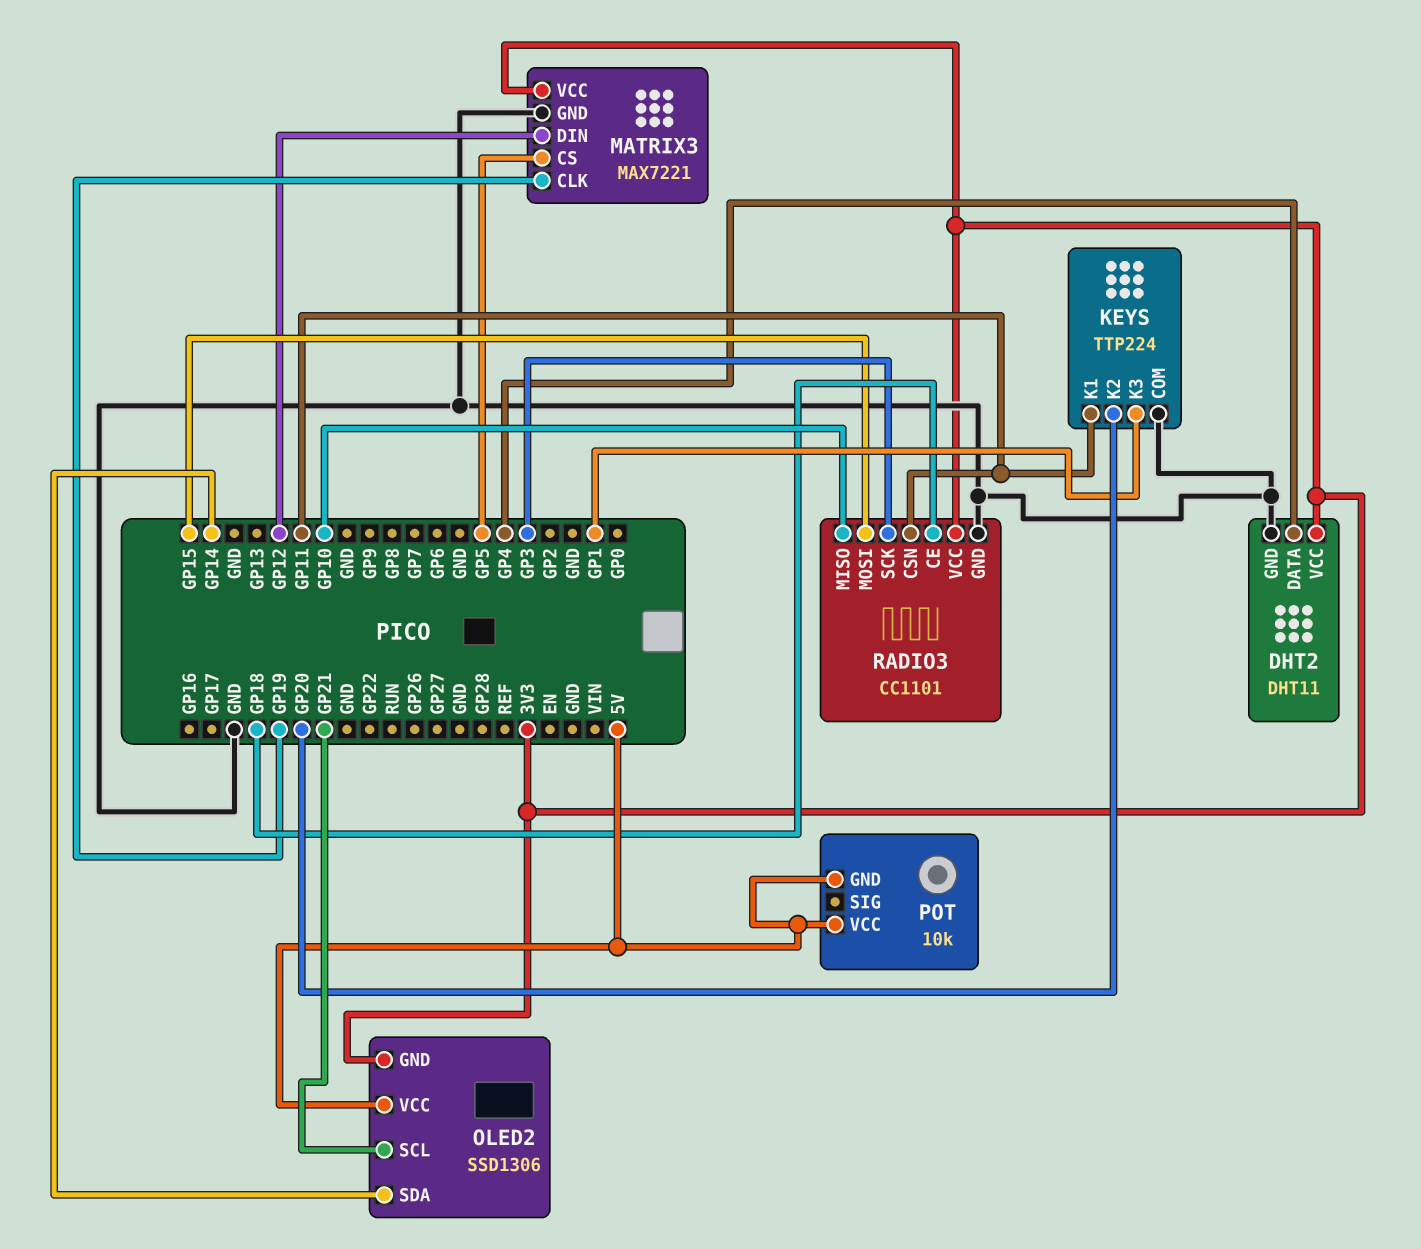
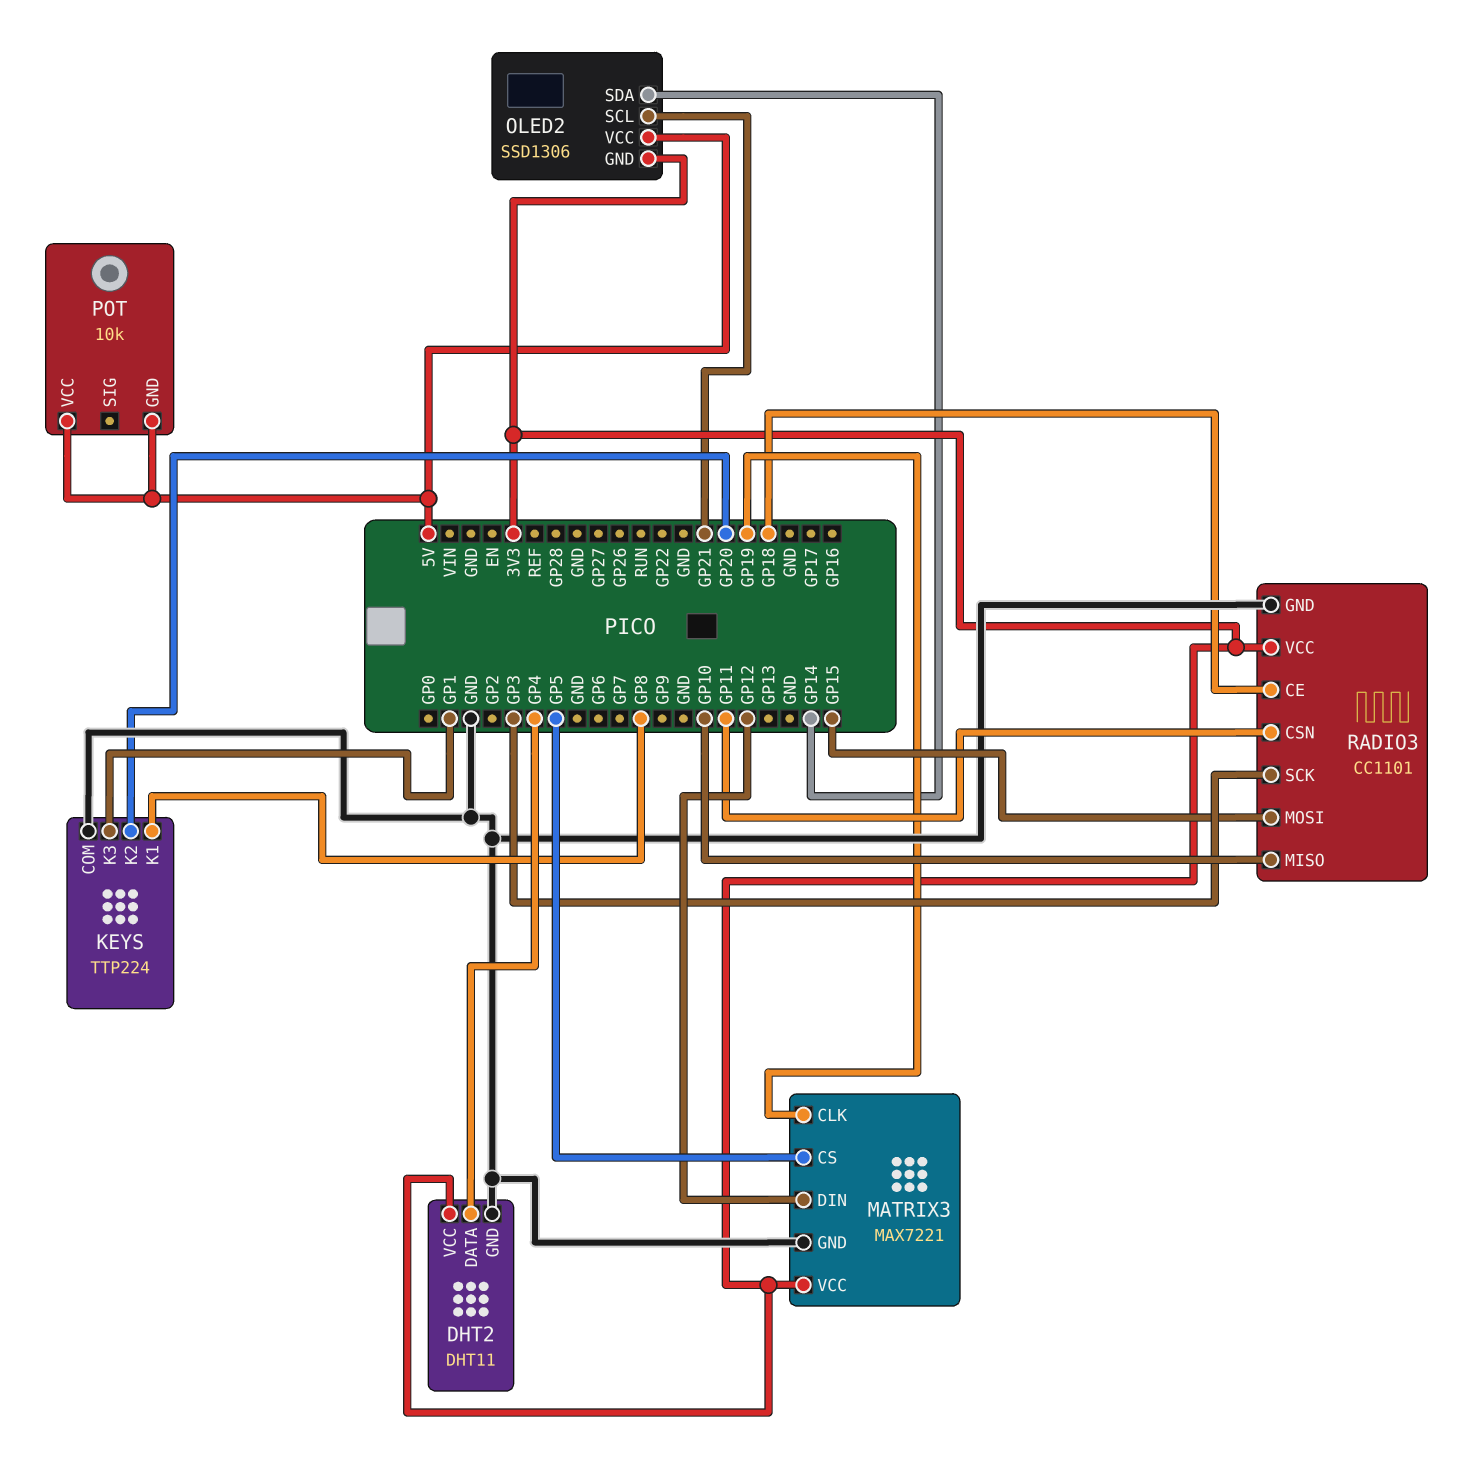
KEYS pin K1: GP11 -> GP8

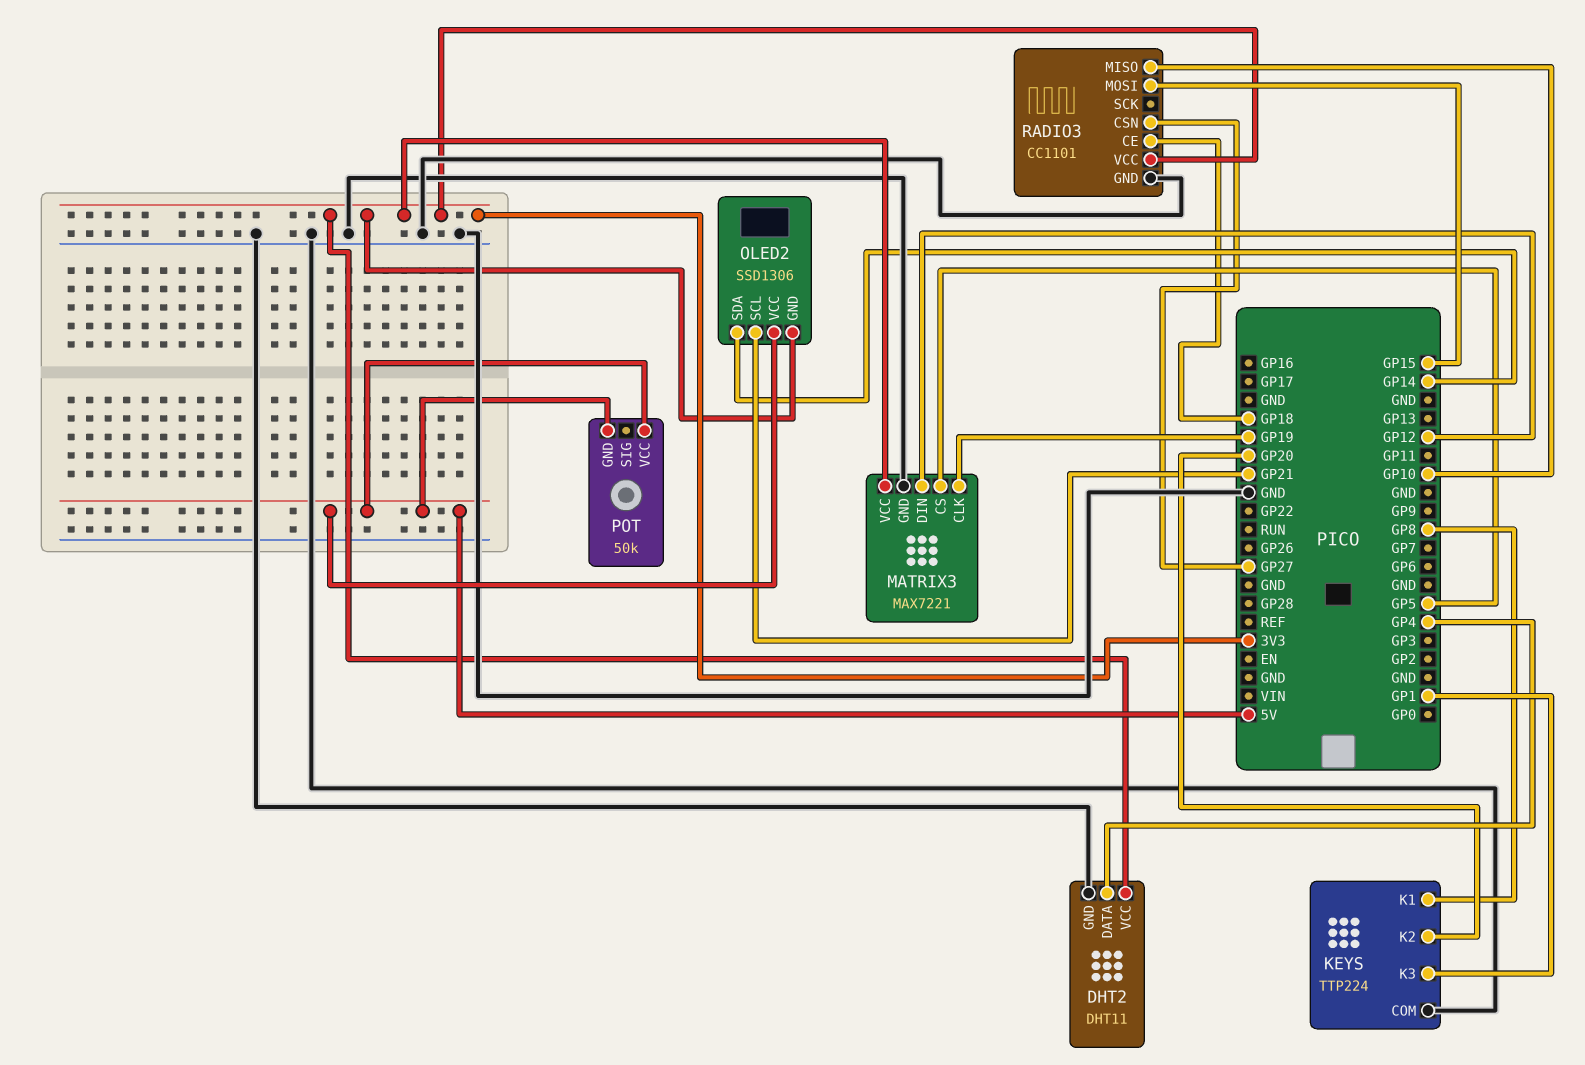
POT: 10k -> 50k
RADIO3 pin CSN: GP11 -> GP27
RADIO3 pin SCK: GP3 -> none

